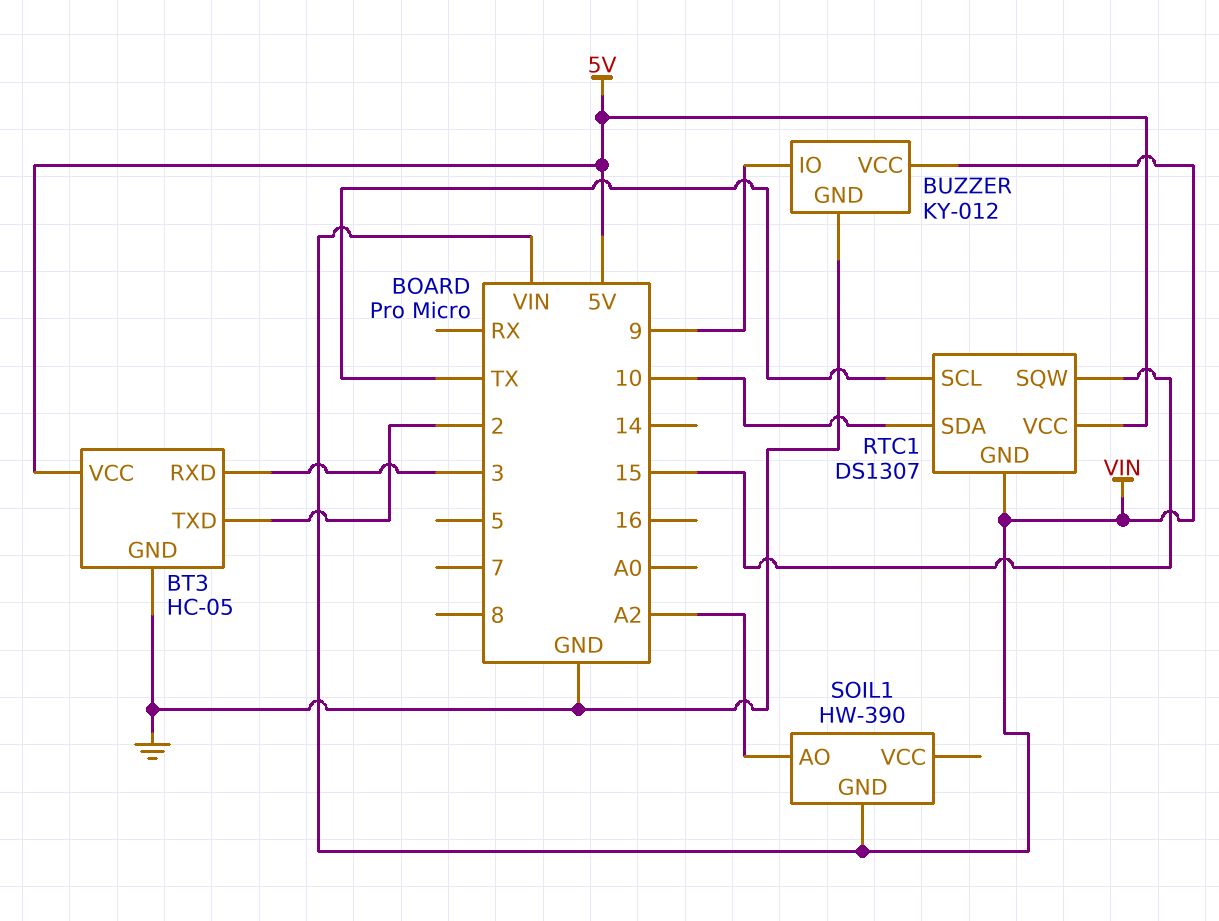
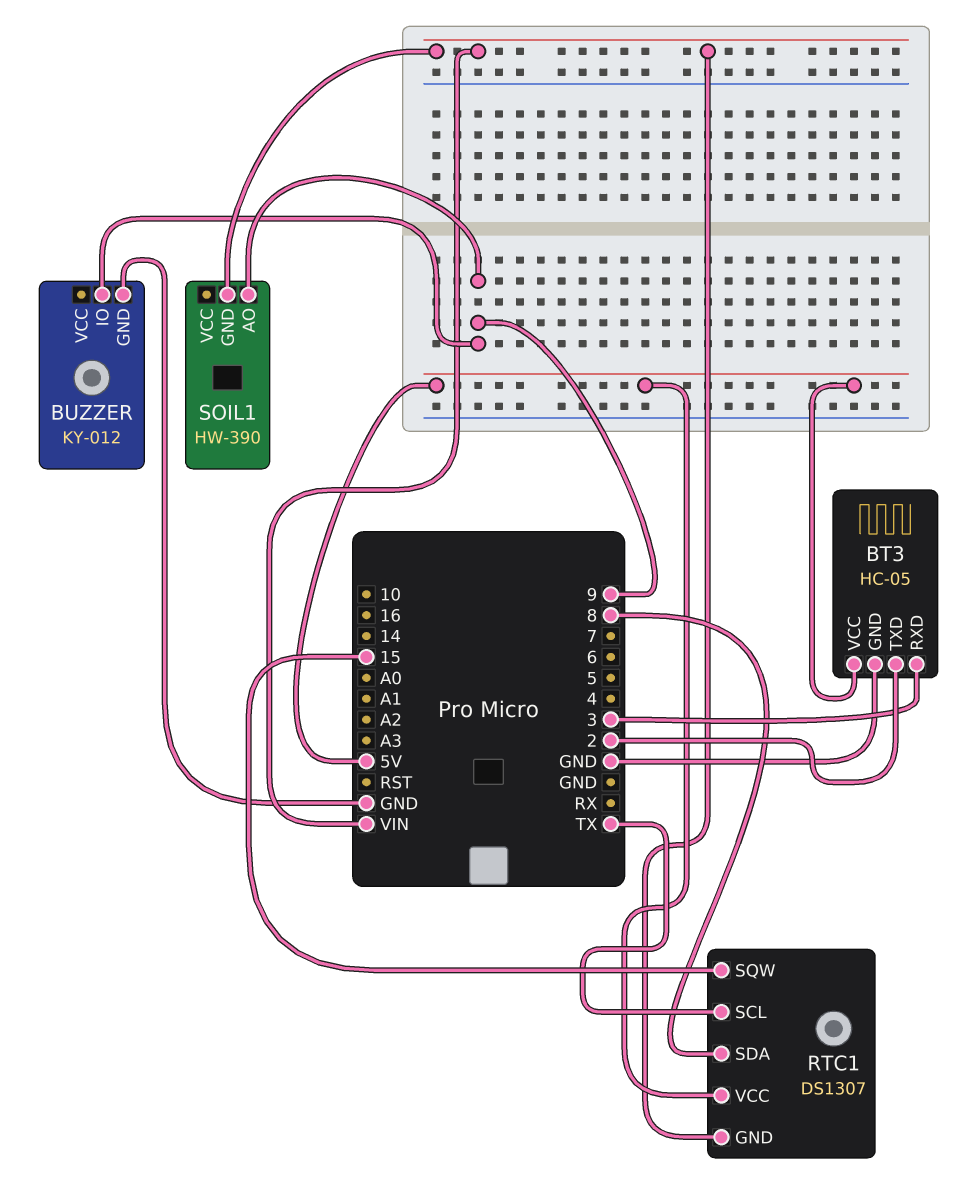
BUZZER pin VCC: VIN -> none
RTC1 pin SDA: 10 -> 8
SOIL1 pin AO: A2 -> 9

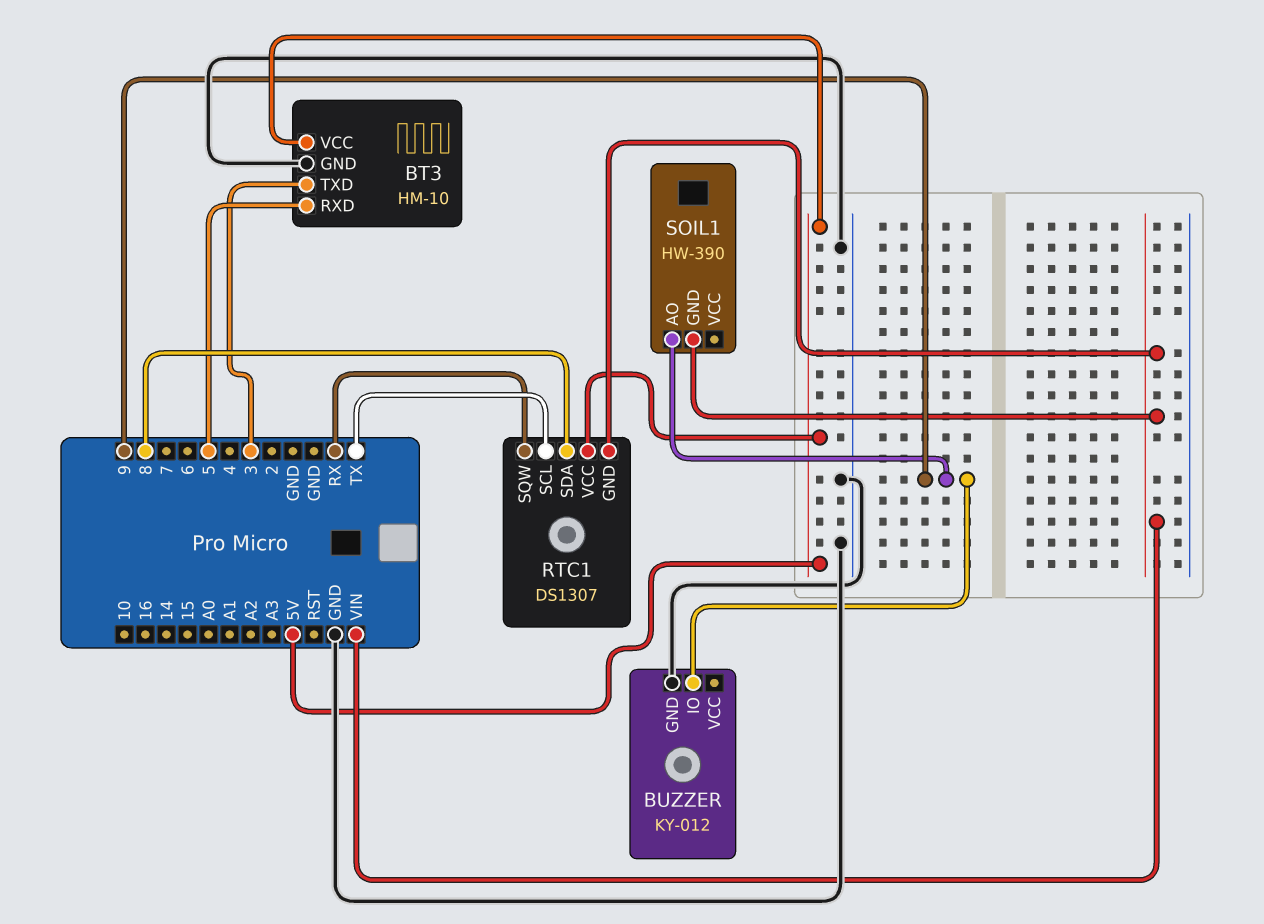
BT3: HC-05 -> HM-10
BT3 pin RXD: 3 -> 5
BT3 pin TXD: 2 -> 3
RTC1 pin SQW: 15 -> RX

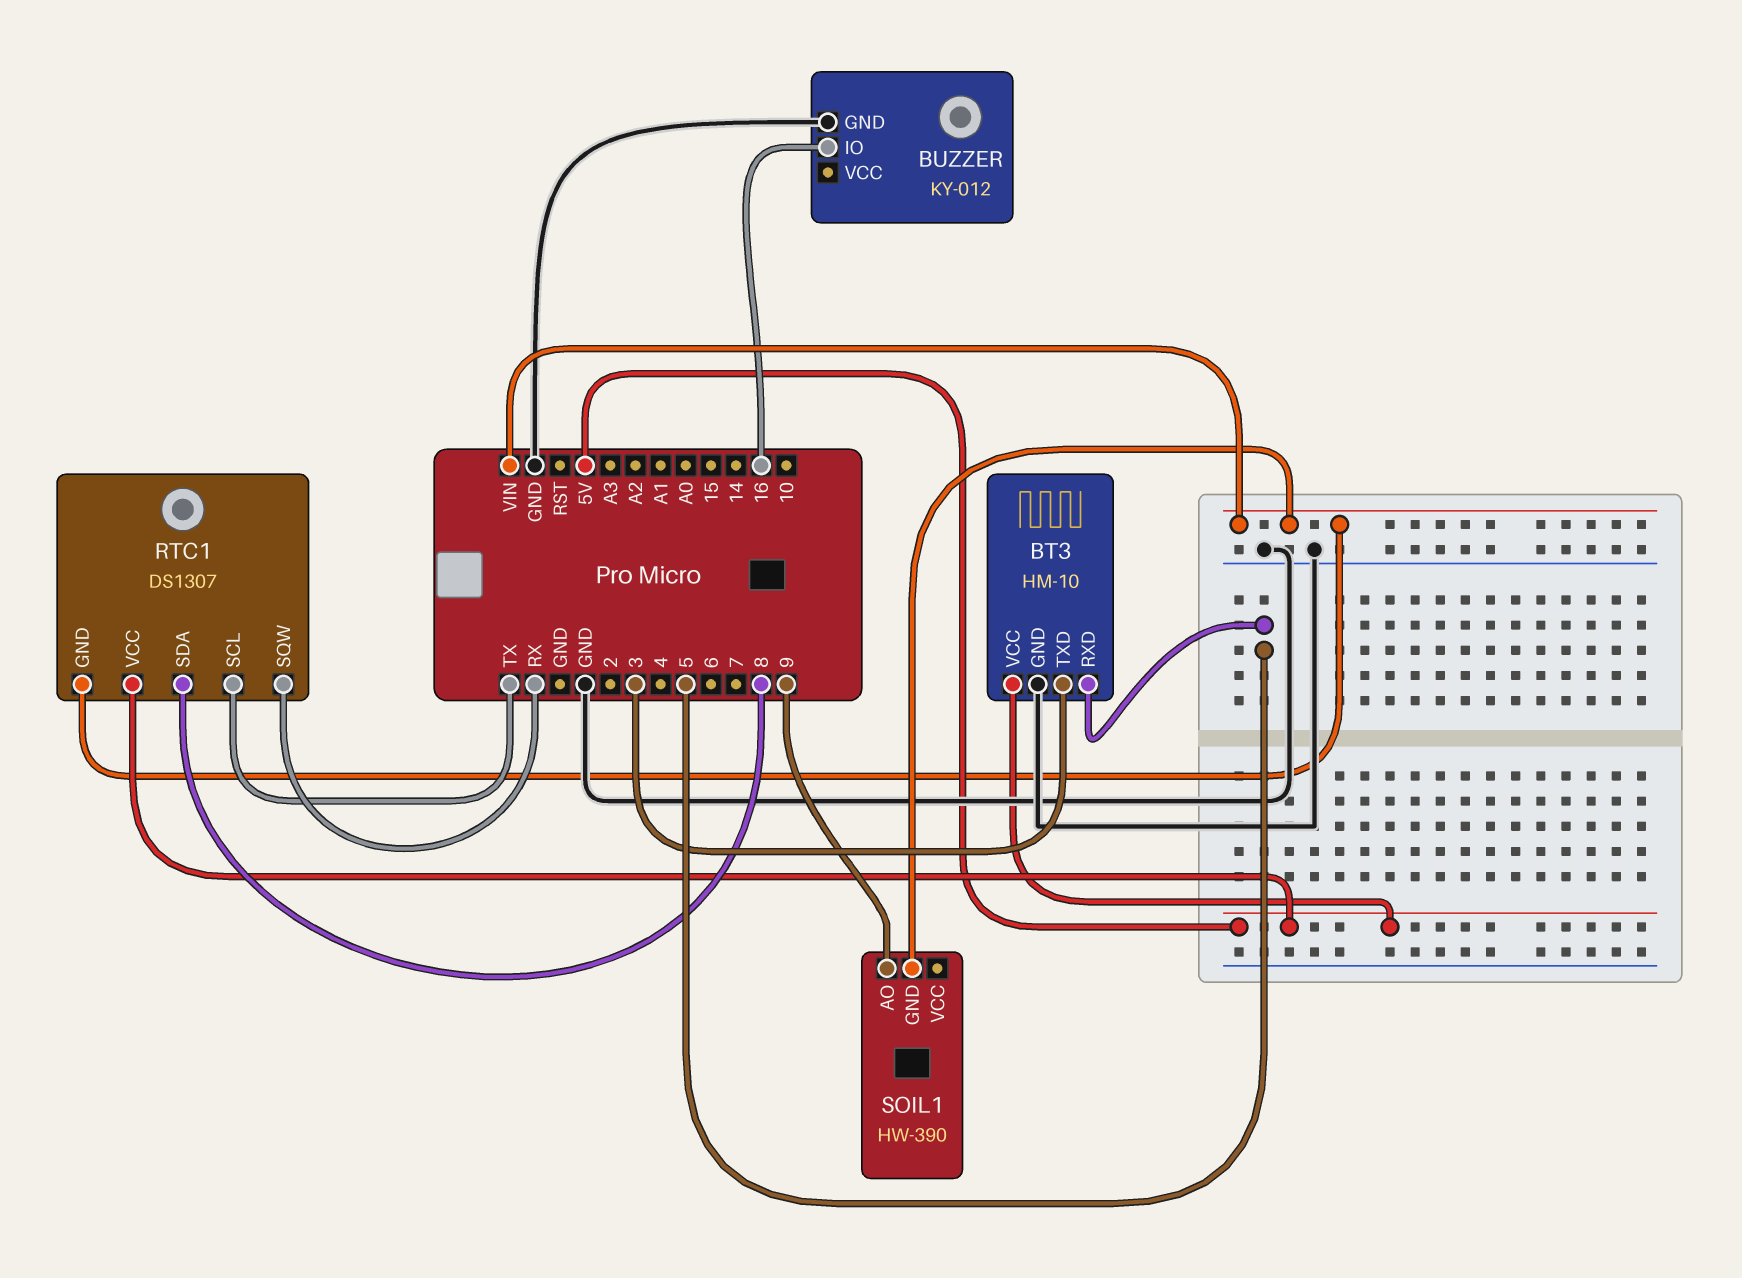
BUZZER pin IO: 9 -> 16

